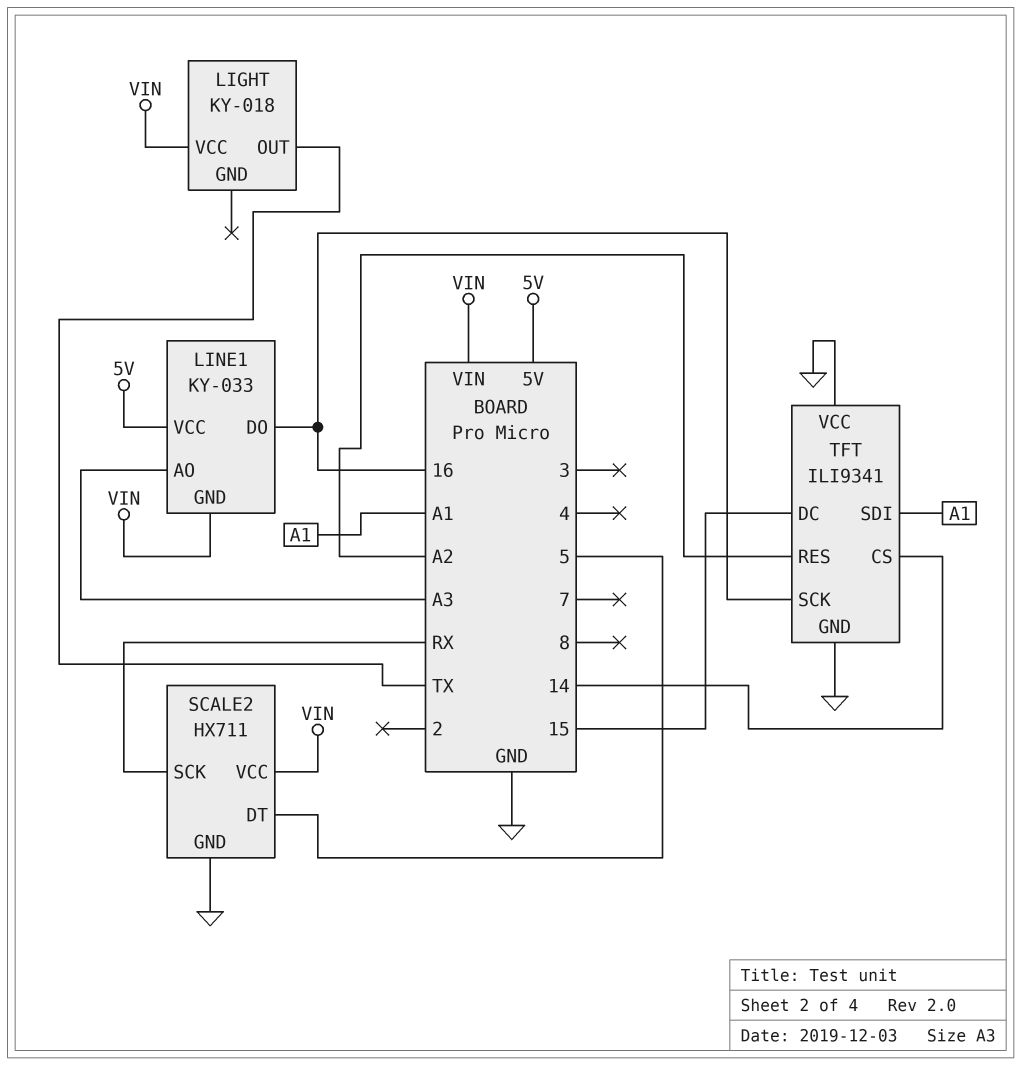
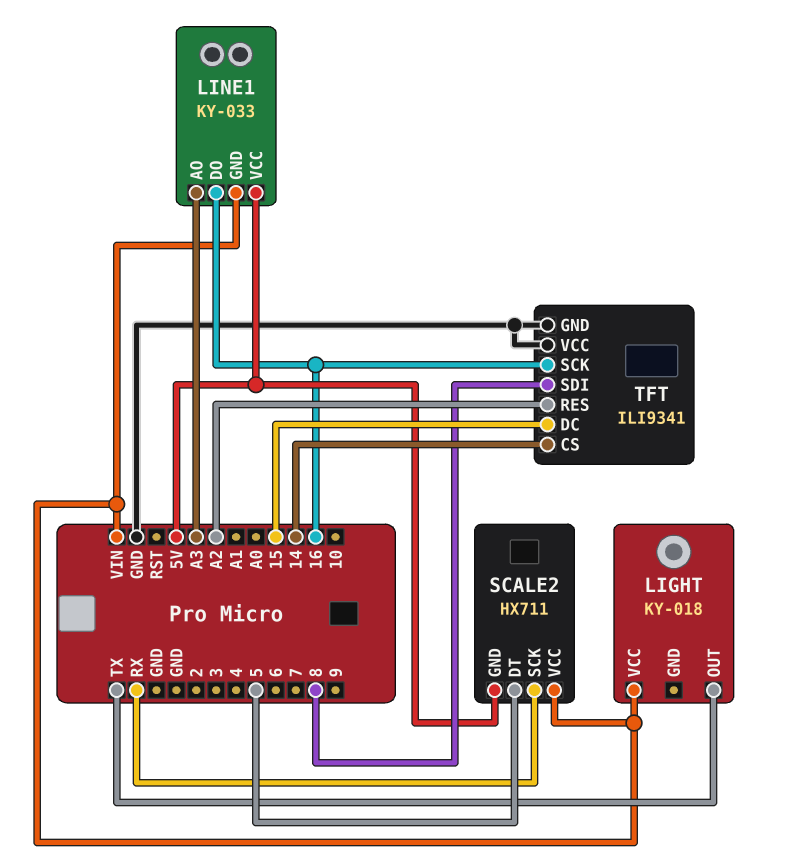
SCALE2 pin GND: GND -> 5V
TFT pin SDI: A1 -> 8

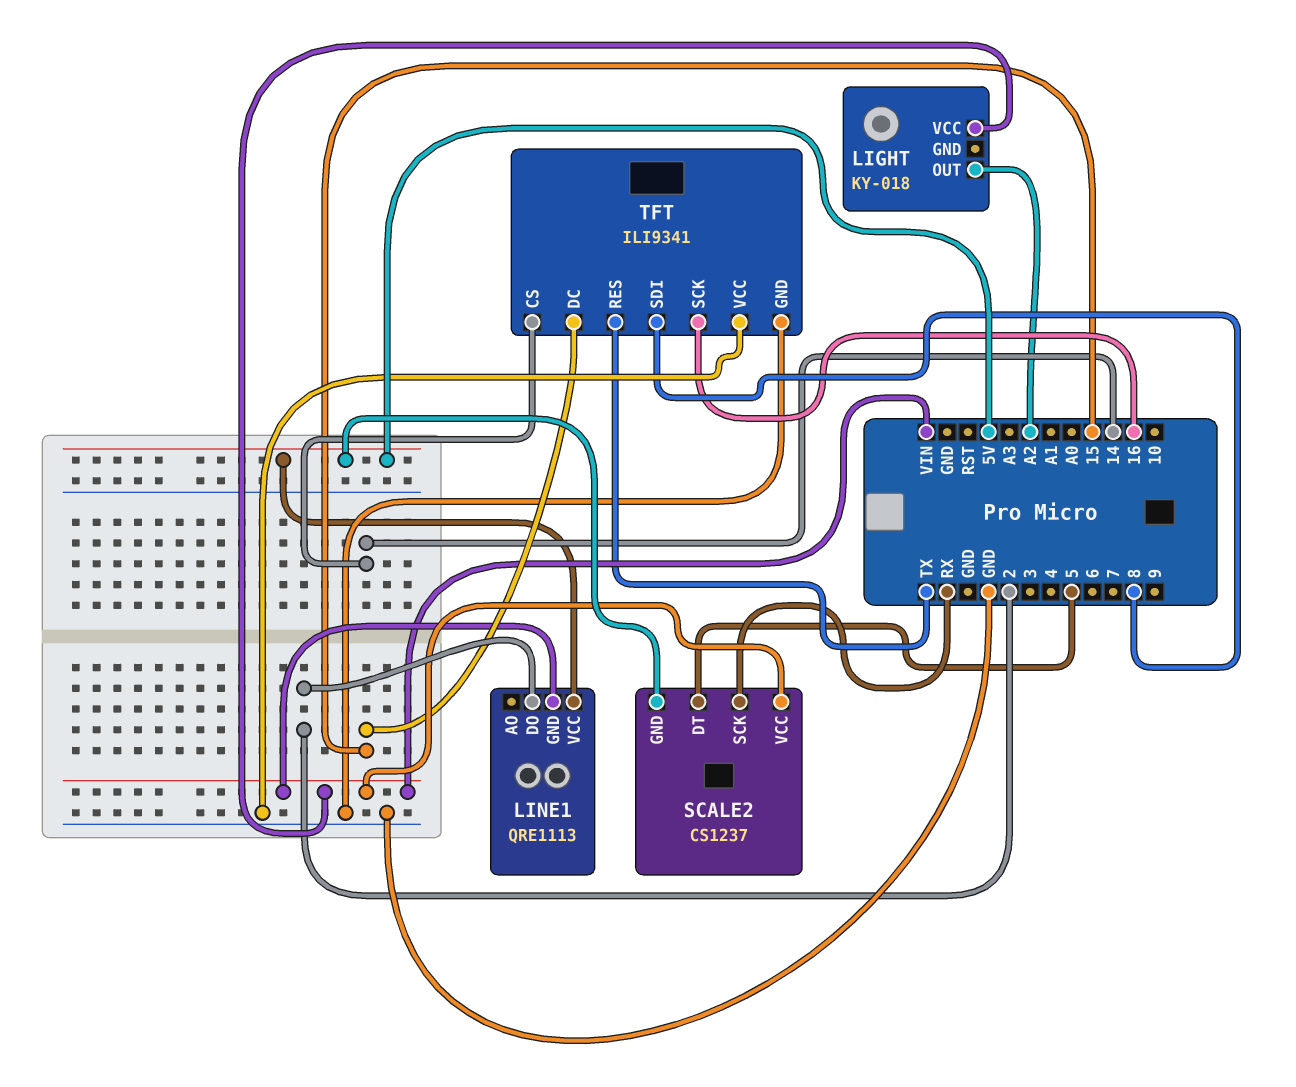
LIGHT pin OUT: TX -> A2
LINE1: KY-033 -> QRE1113
LINE1 pin AO: A3 -> none
LINE1 pin DO: 16 -> 2
SCALE2: HX711 -> CS1237
TFT pin RES: A2 -> TX

